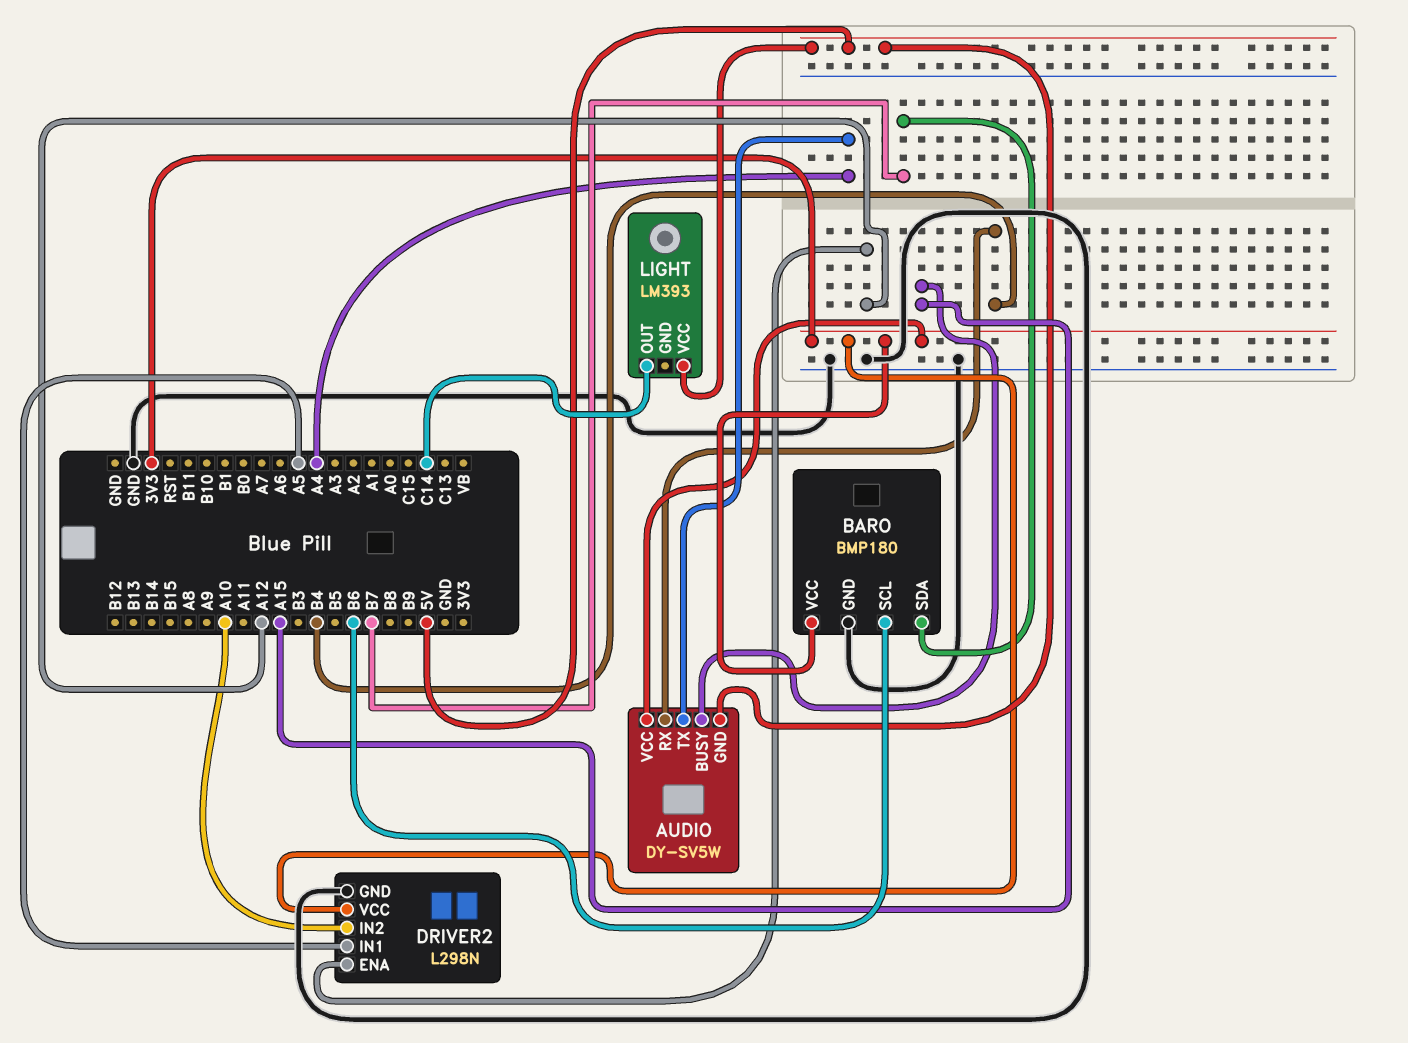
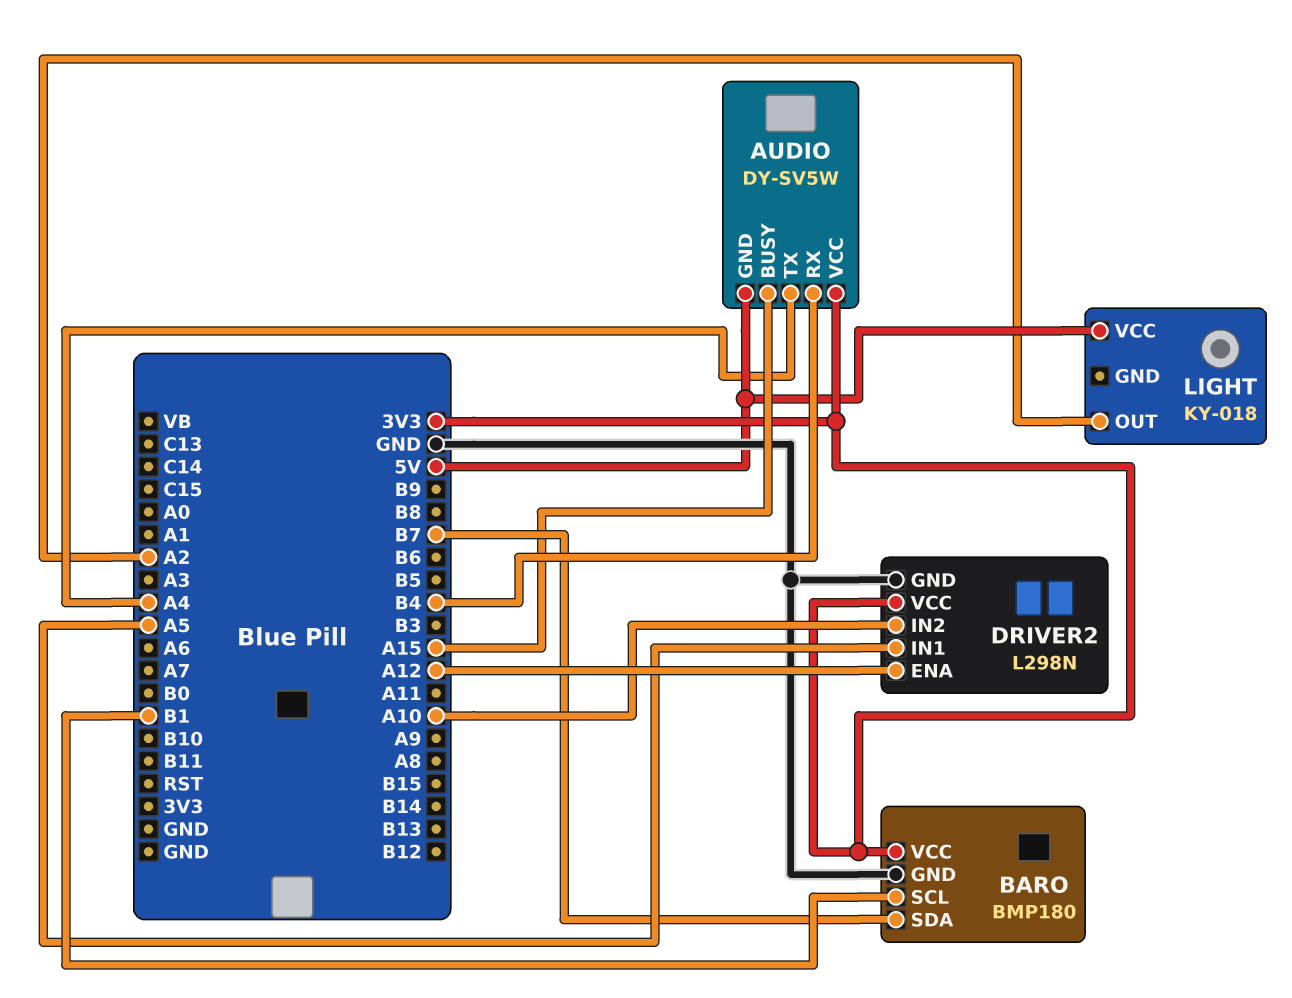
BARO pin SCL: B6 -> B1
LIGHT: LM393 -> KY-018
LIGHT pin OUT: C14 -> A2

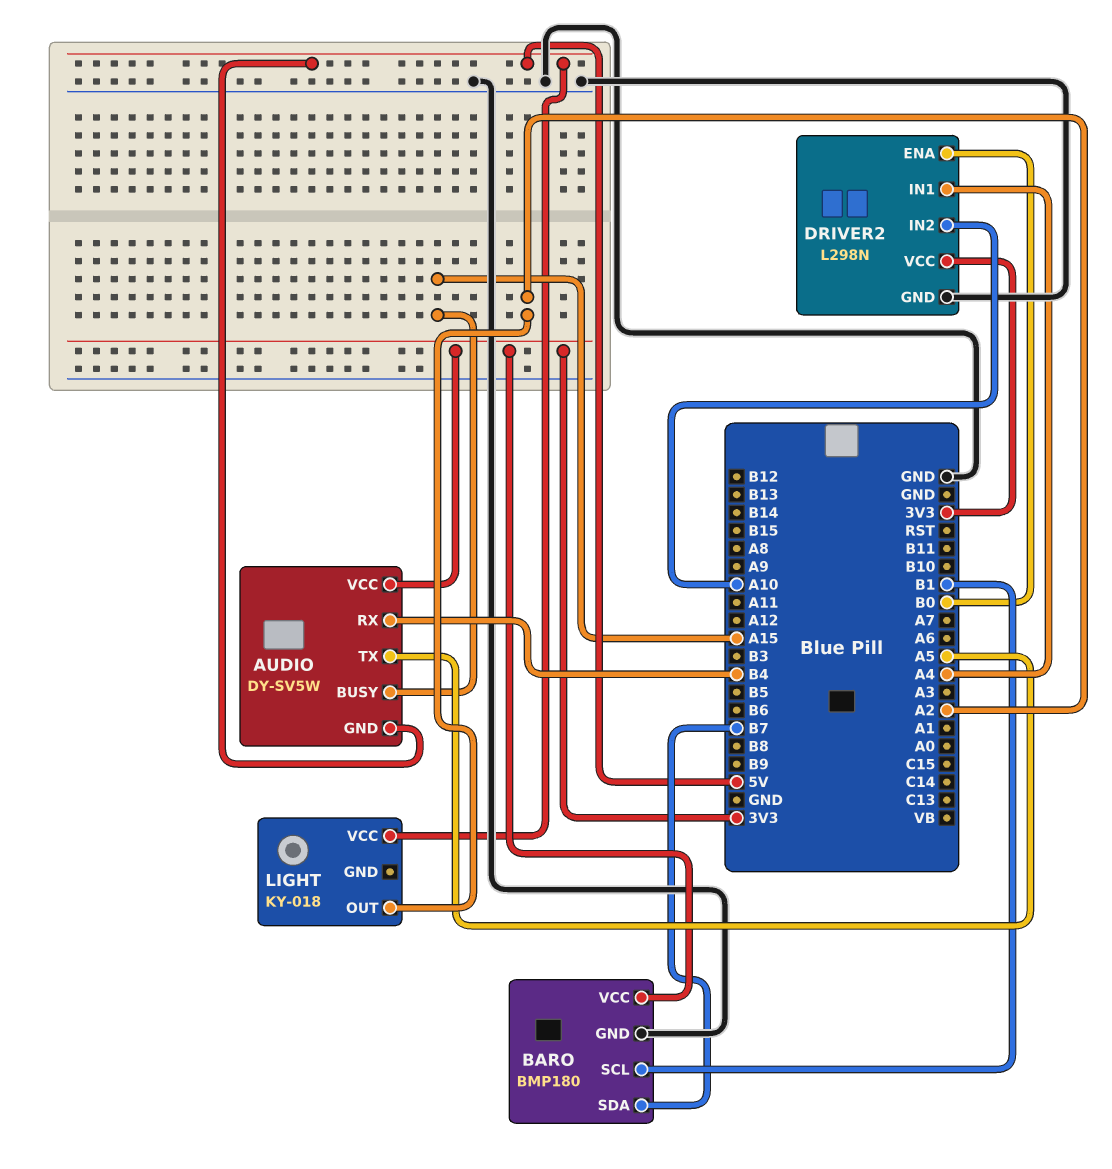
AUDIO pin TX: A4 -> A5
DRIVER2 pin ENA: A12 -> B0
DRIVER2 pin IN1: A5 -> A4

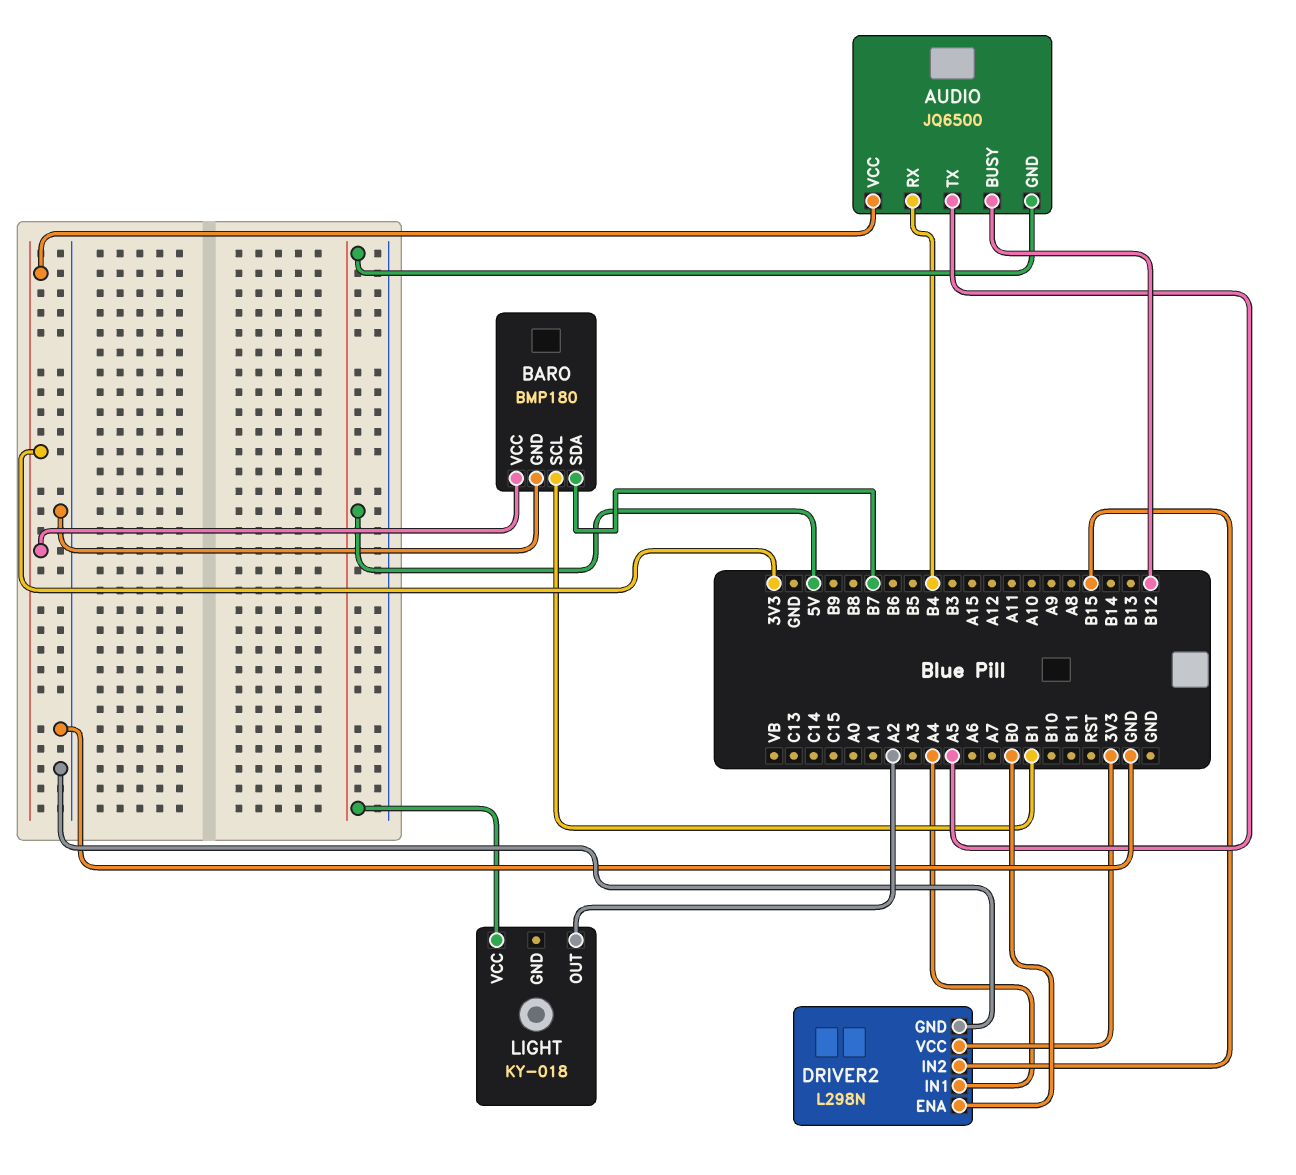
AUDIO: DY-SV5W -> JQ6500
AUDIO pin BUSY: A15 -> B12
DRIVER2 pin IN2: A10 -> B15

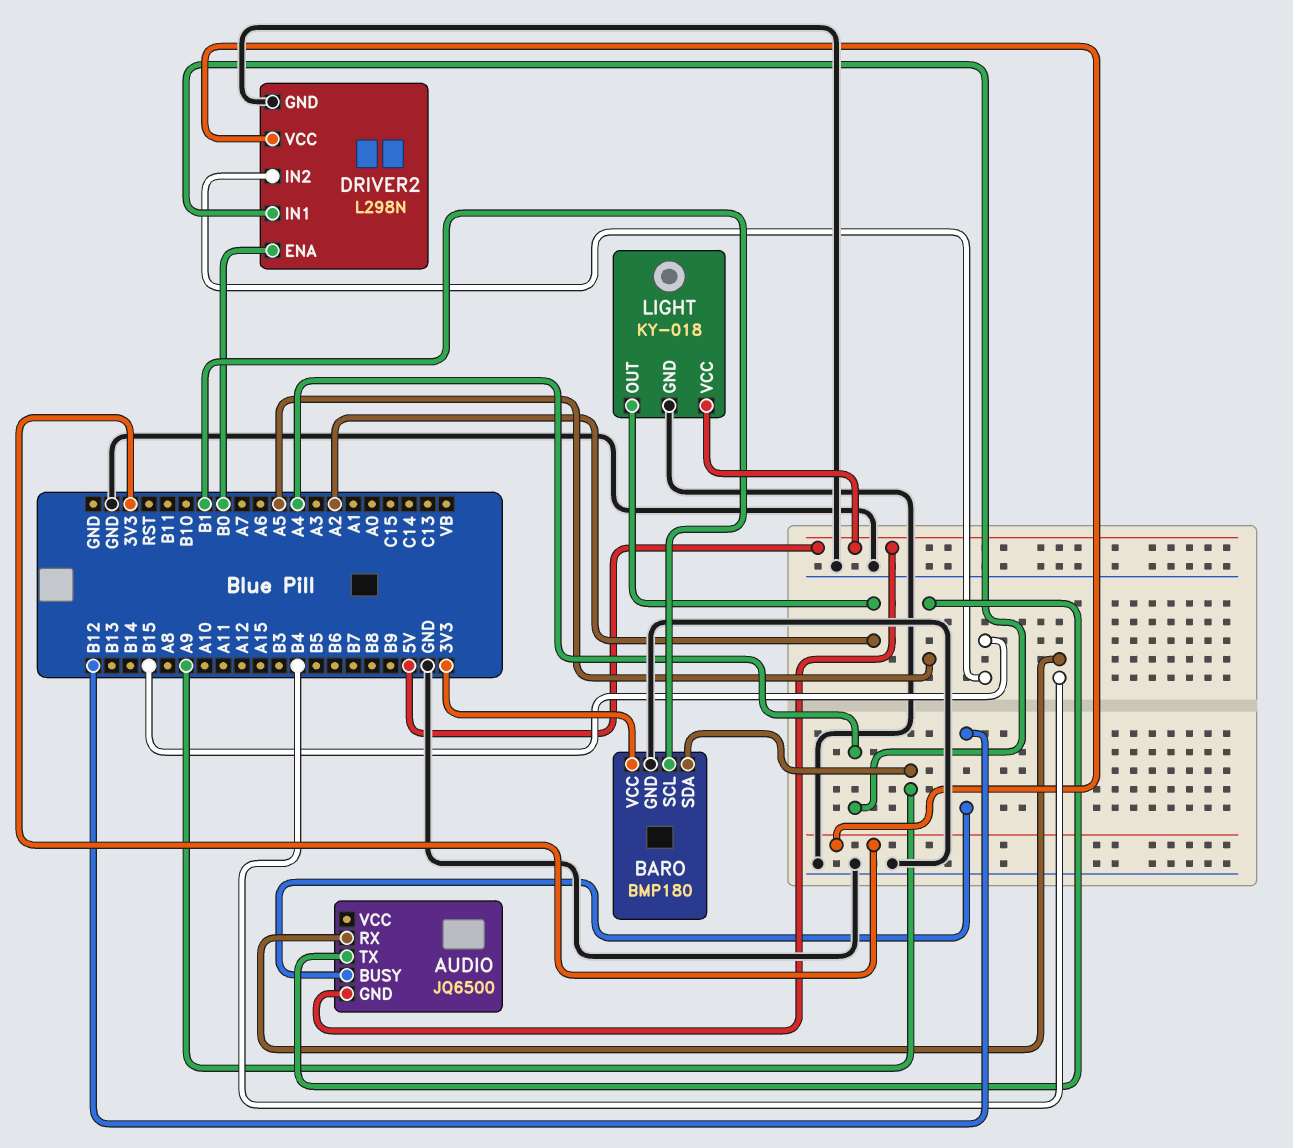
AUDIO pin VCC: 3V3 -> none
BARO pin SDA: B7 -> A9
LIGHT pin GND: none -> GND

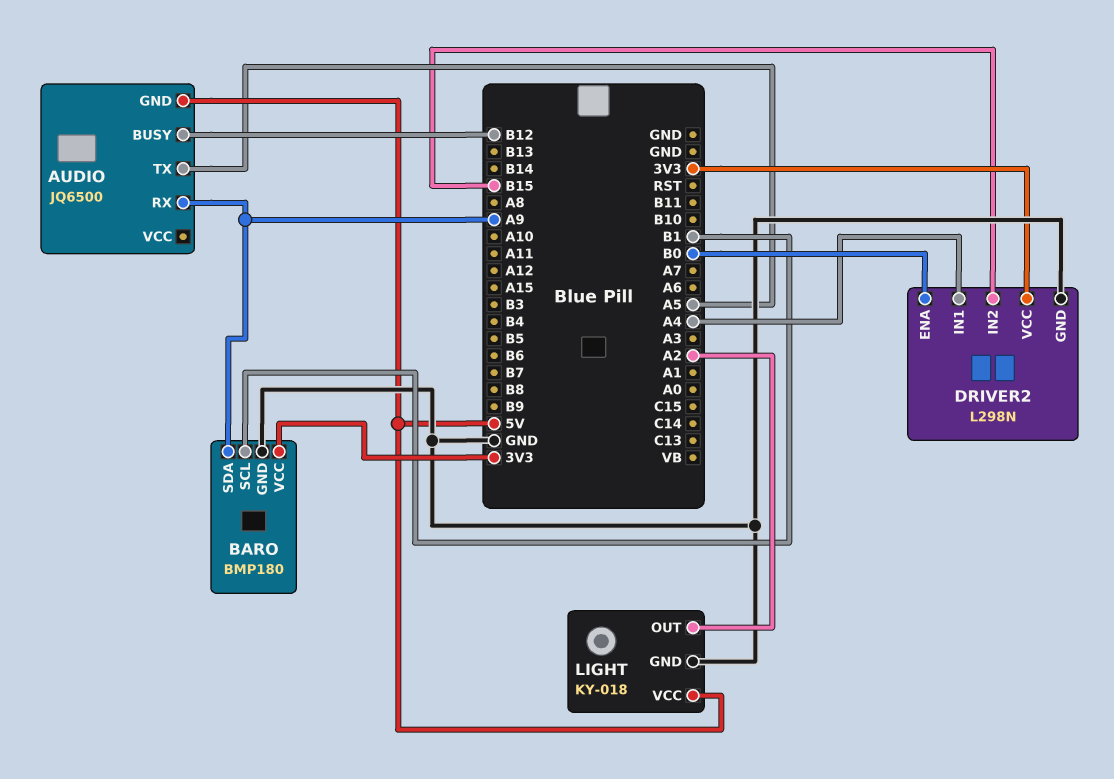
AUDIO pin RX: B4 -> A9

